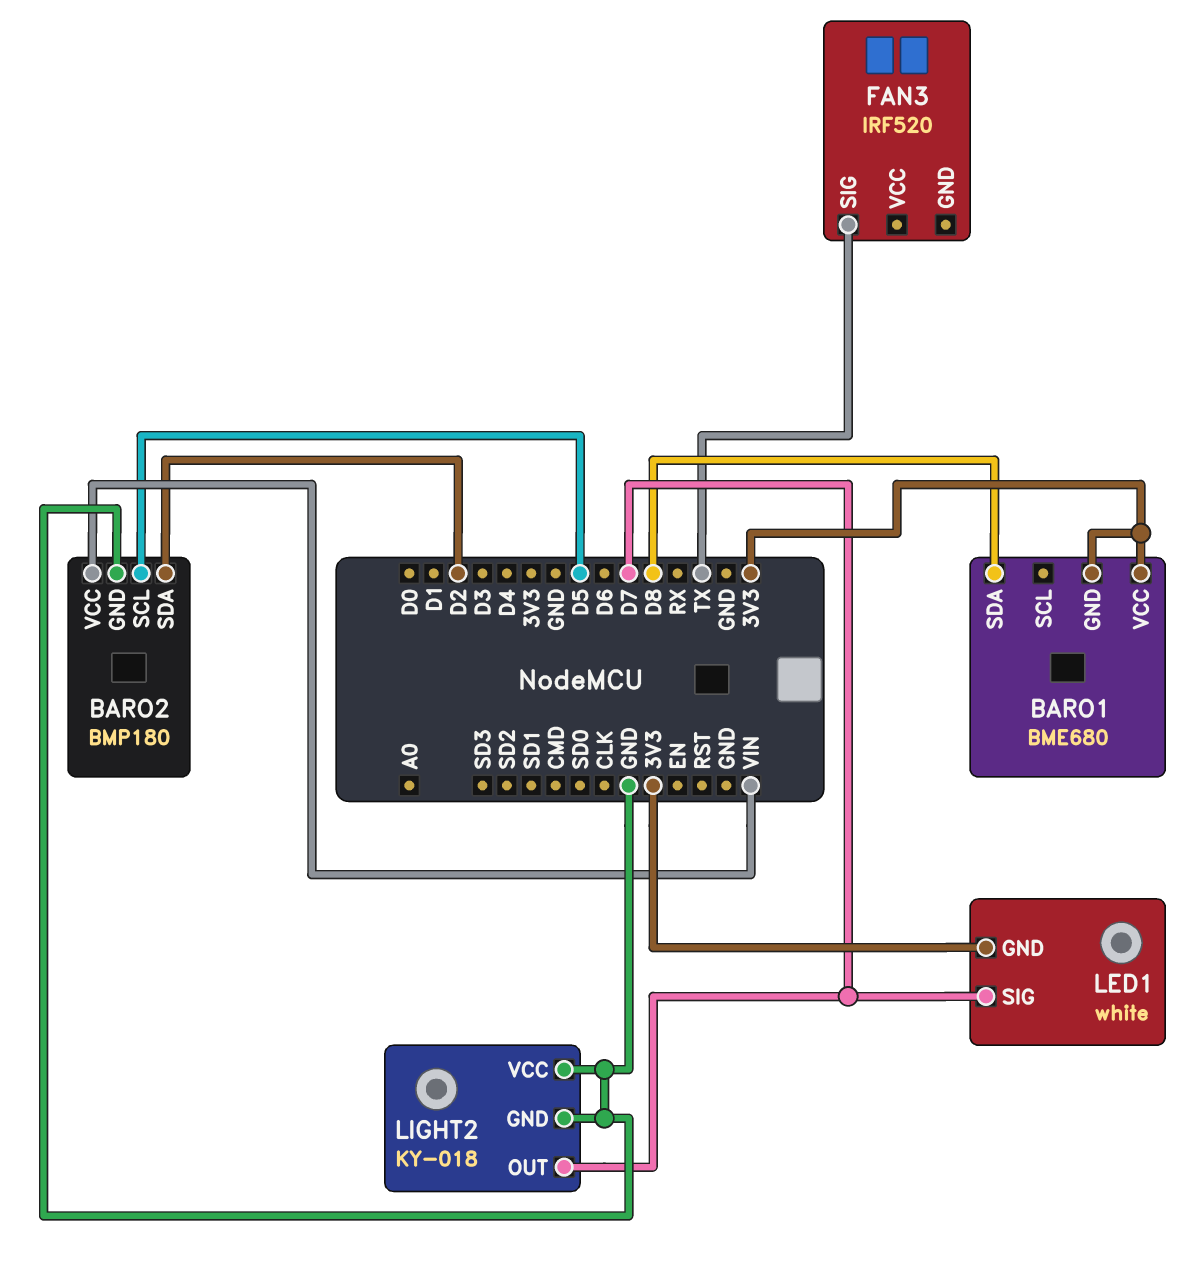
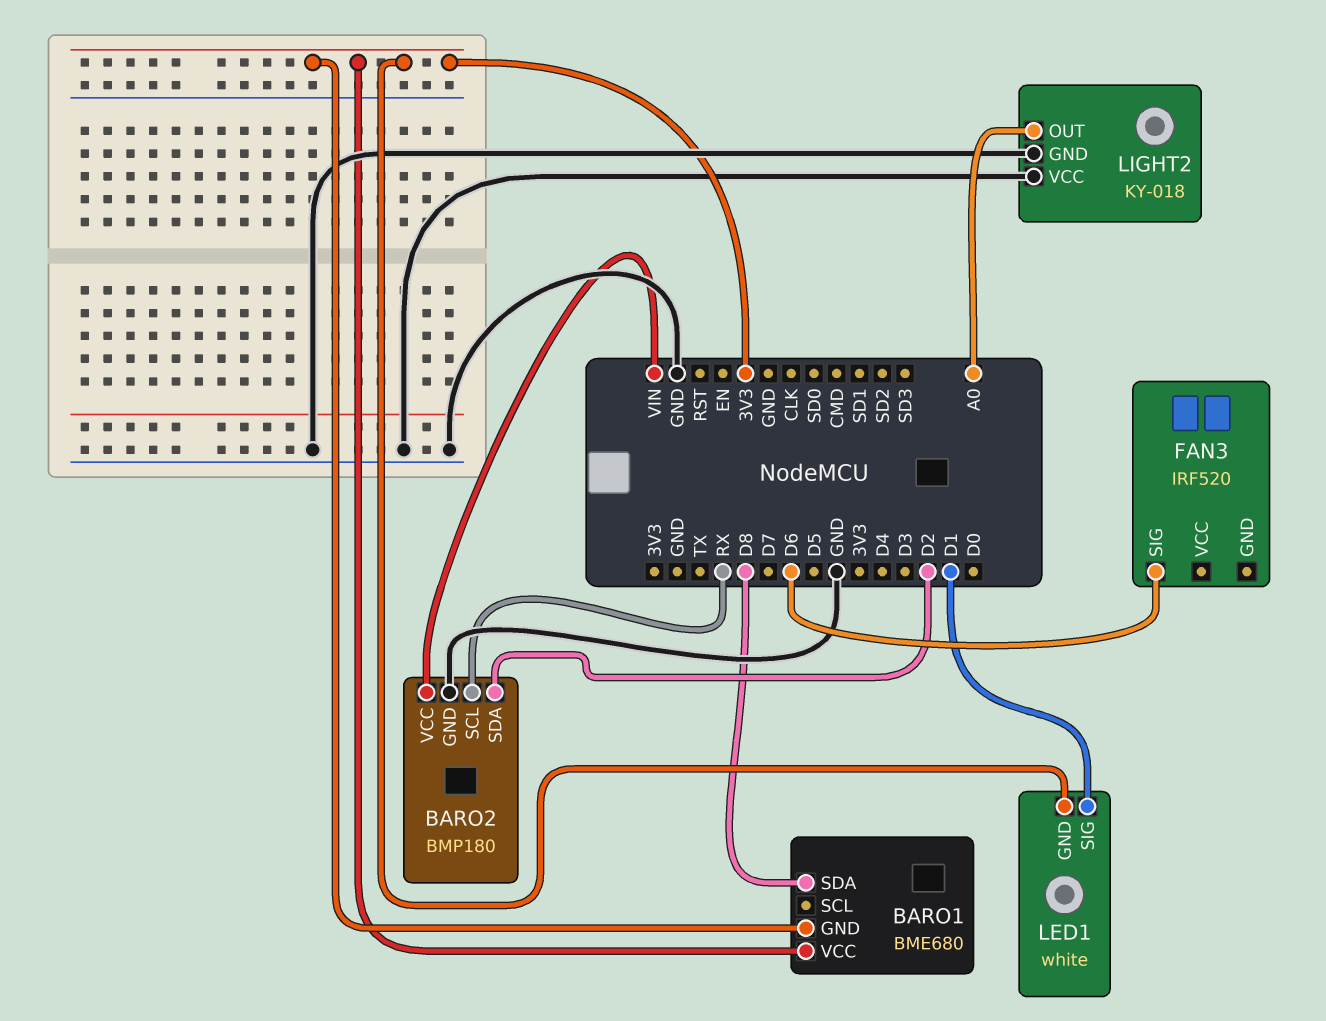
BARO2 pin SCL: D5 -> RX
FAN3 pin SIG: TX -> D6
LED1 pin SIG: D7 -> D1
LIGHT2 pin OUT: D7 -> A0

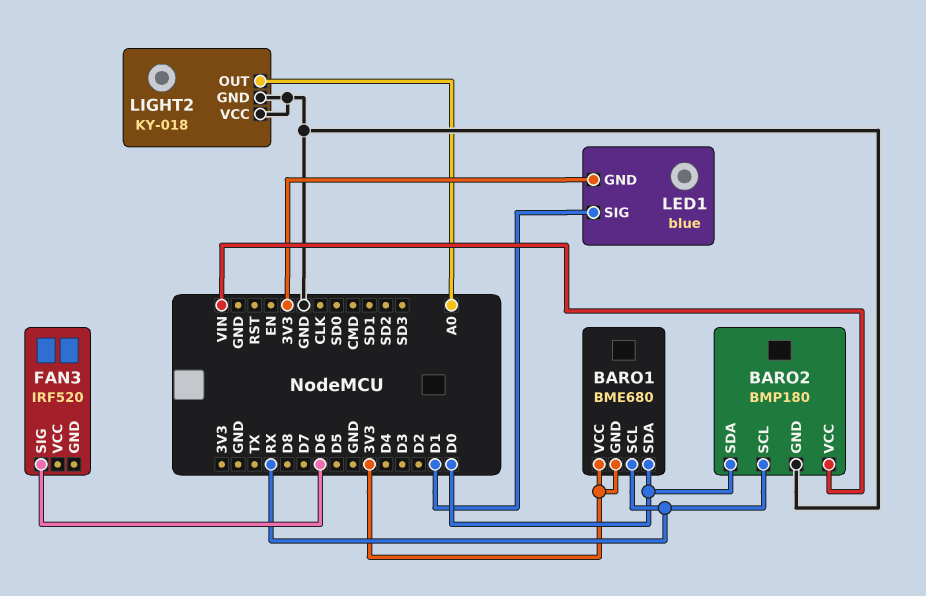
BARO1 pin SCL: none -> RX
BARO1 pin SDA: D8 -> D0
BARO2 pin SDA: D2 -> D0
LED1: white -> blue

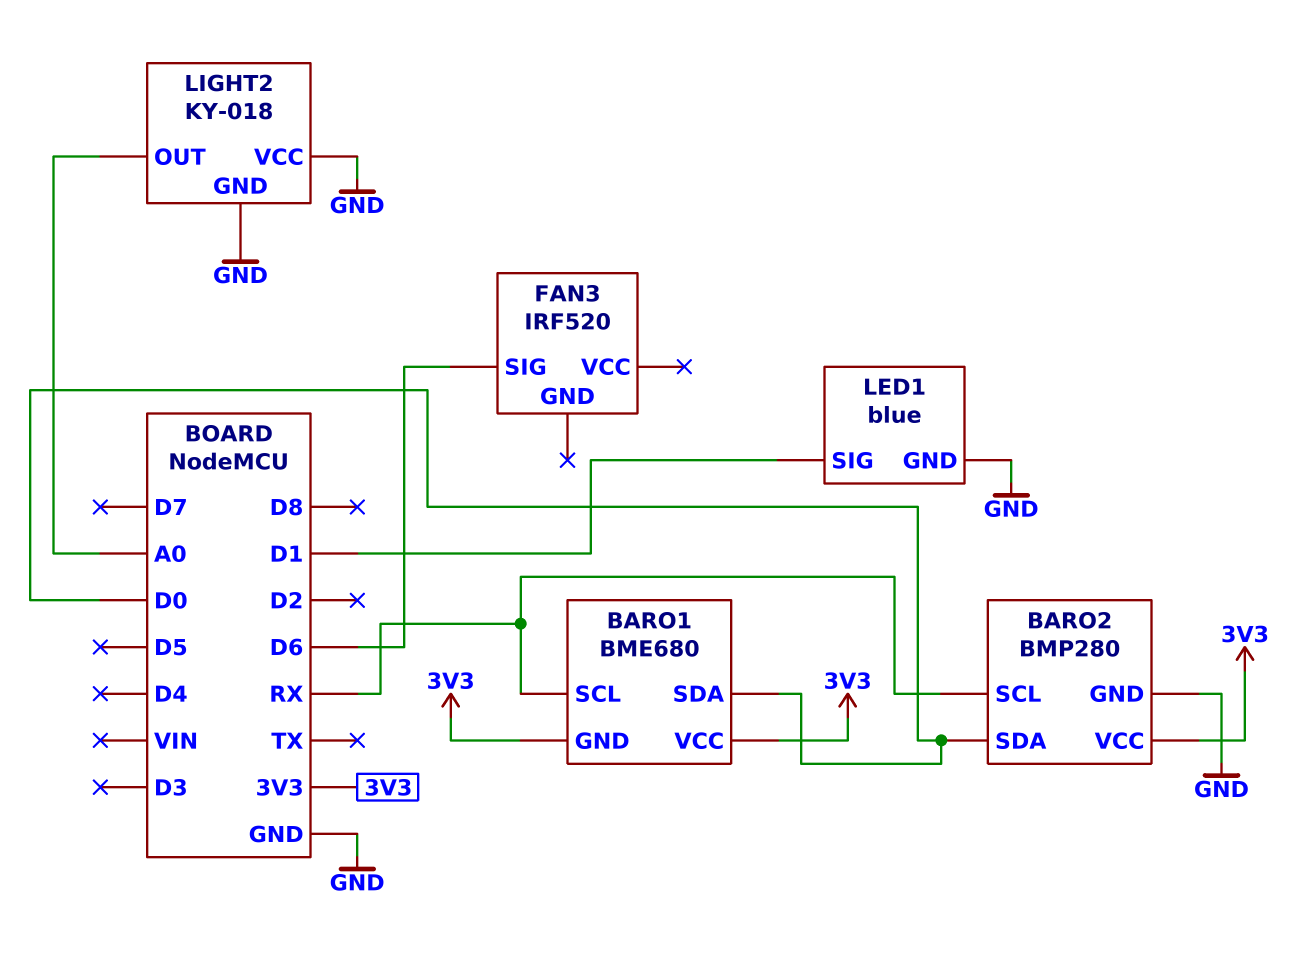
BARO2: BMP180 -> BMP280
BARO2 pin VCC: VIN -> 3V3
LED1 pin GND: 3V3 -> GND

